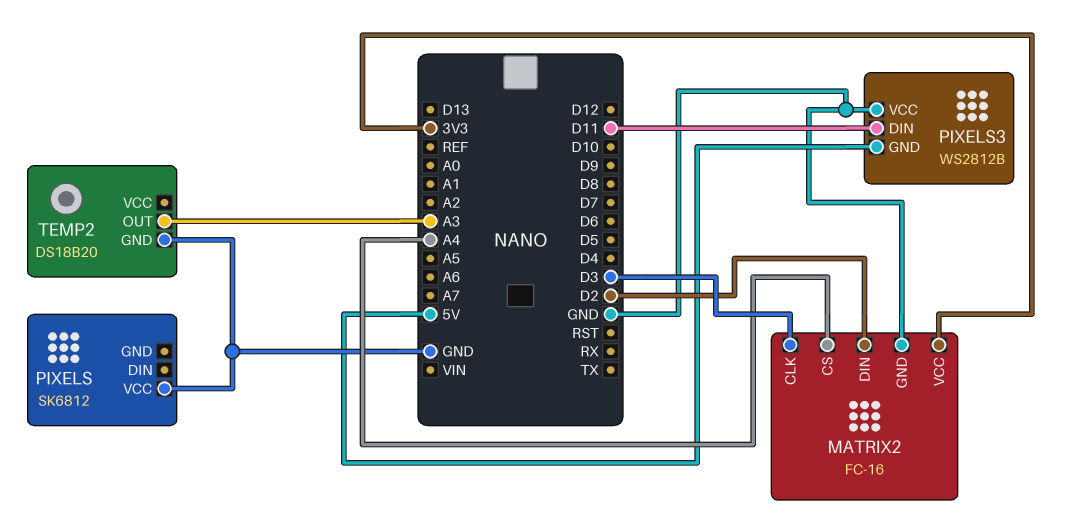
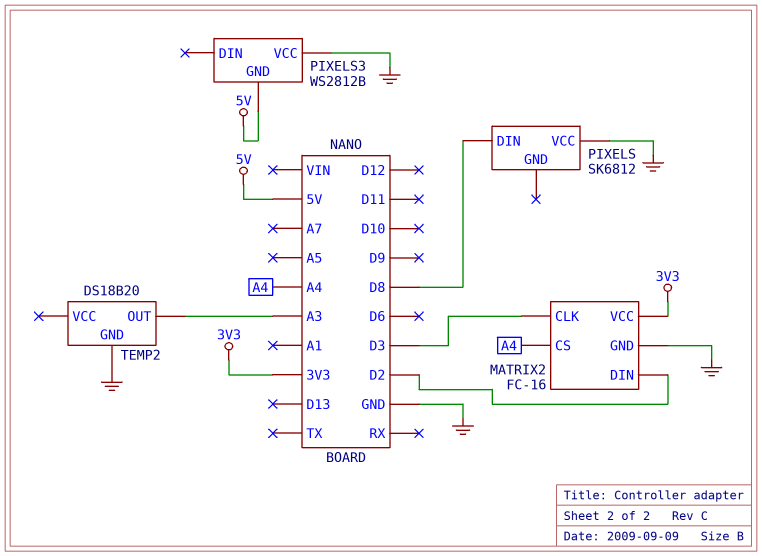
PIXELS pin DIN: none -> D8
PIXELS3 pin DIN: D11 -> none

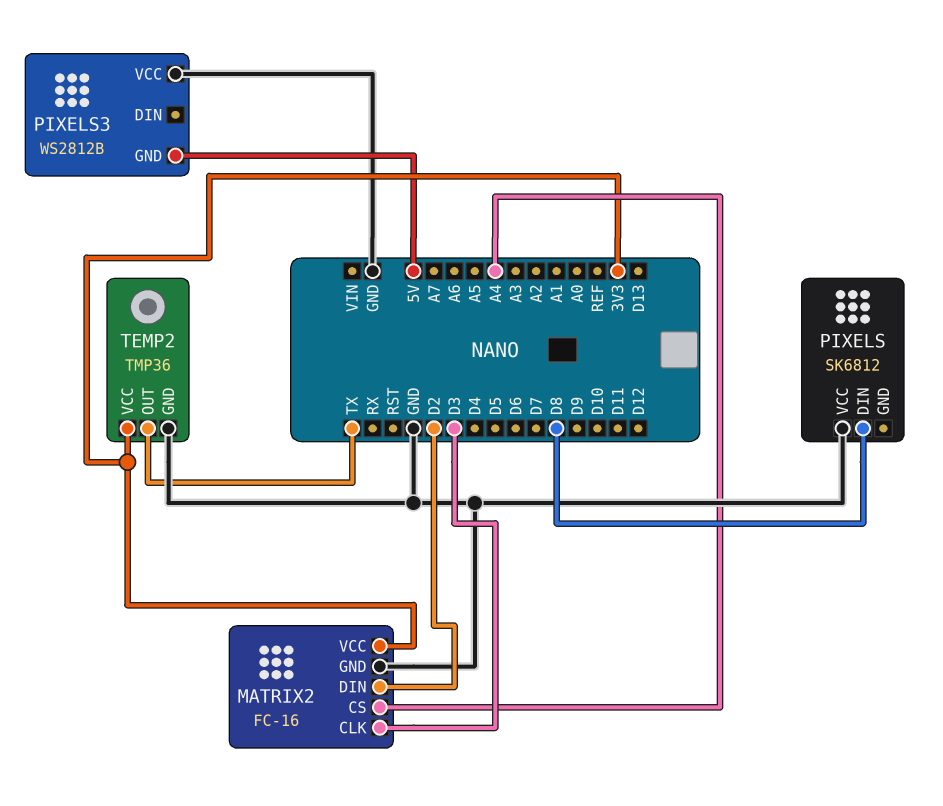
TEMP2: DS18B20 -> TMP36
TEMP2 pin OUT: A3 -> TX
TEMP2 pin VCC: none -> 3V3

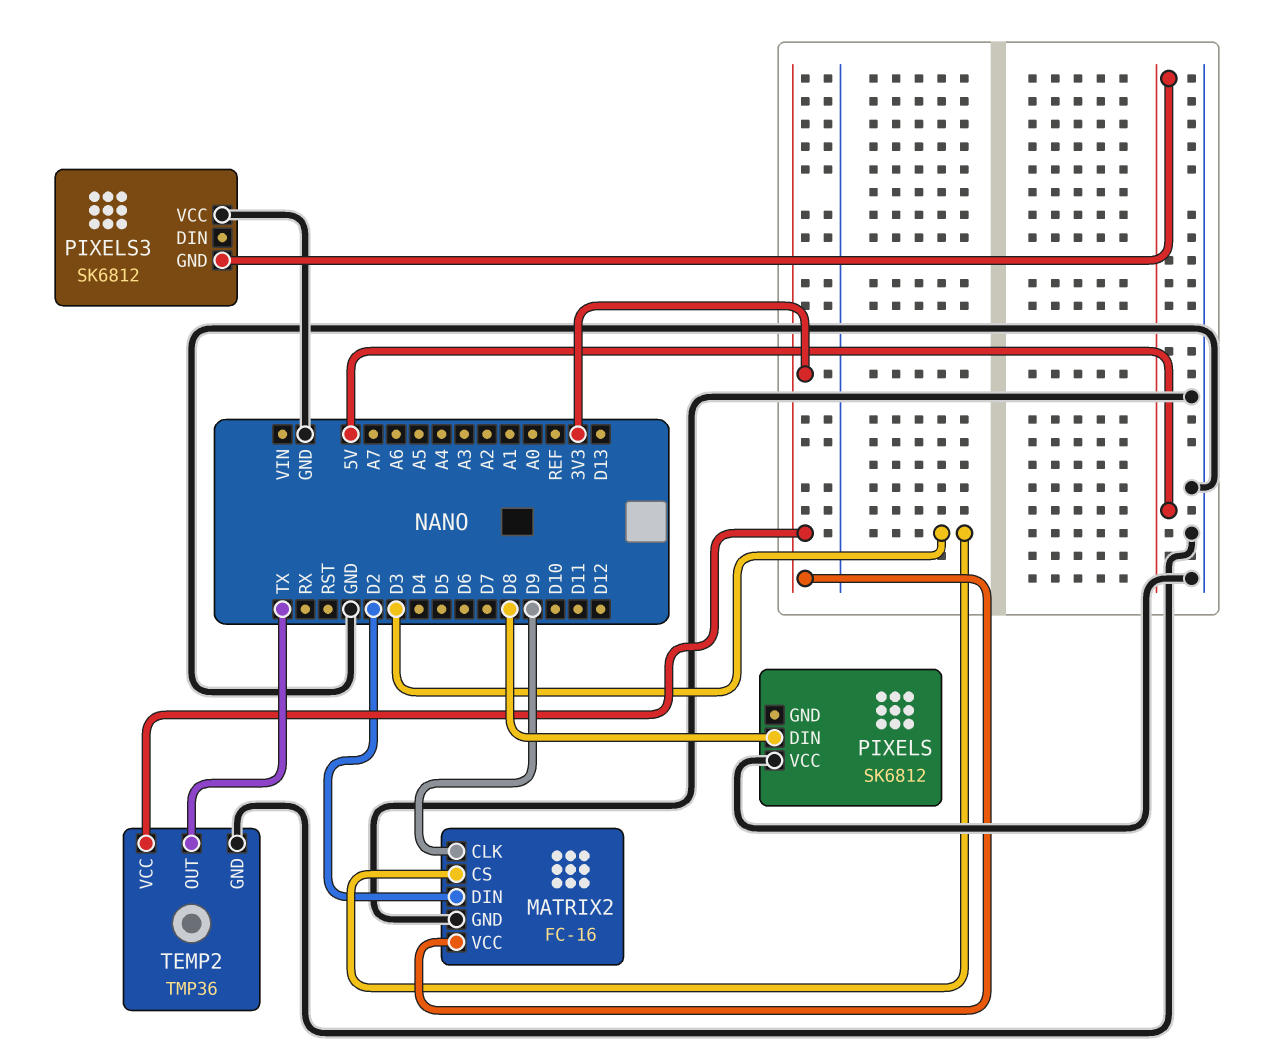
MATRIX2 pin CLK: D3 -> D9
MATRIX2 pin CS: A4 -> D3
PIXELS3: WS2812B -> SK6812

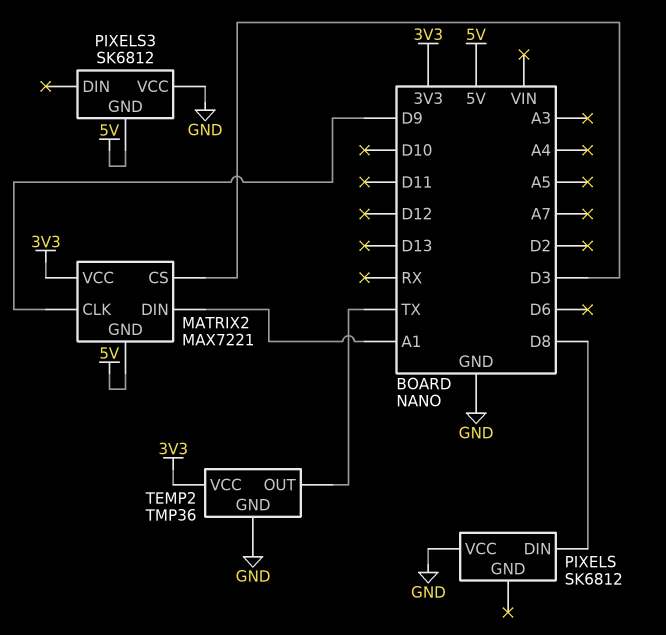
MATRIX2: FC-16 -> MAX7221
MATRIX2 pin DIN: D2 -> A1
MATRIX2 pin GND: GND -> 5V

